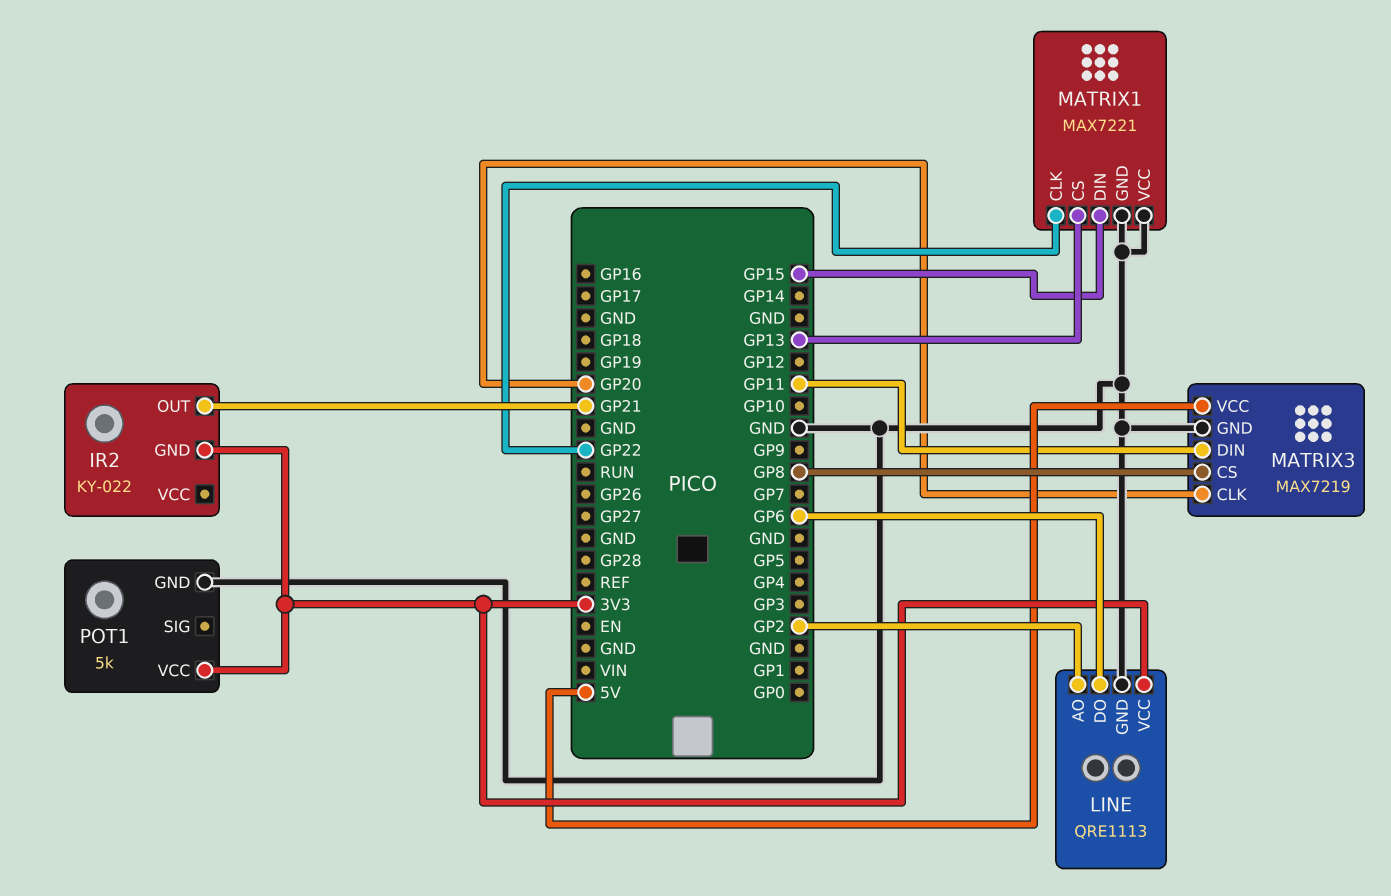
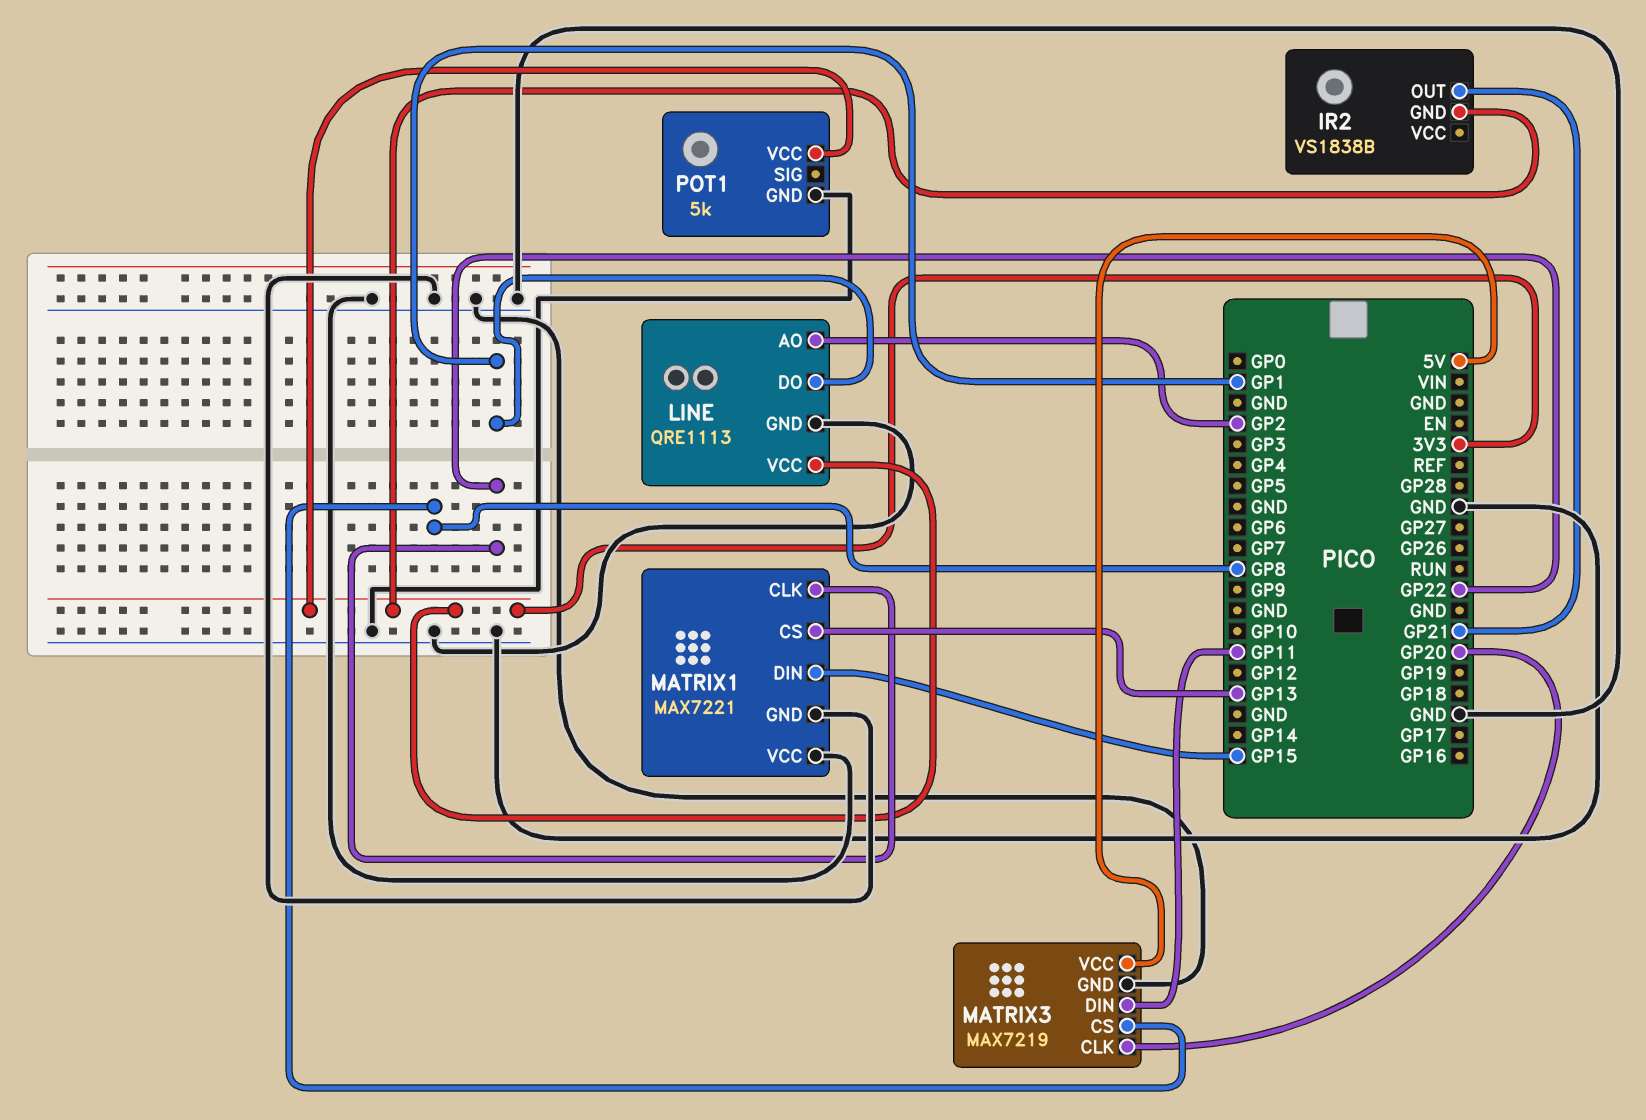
IR2: KY-022 -> VS1838B
LINE pin DO: GP6 -> GP1

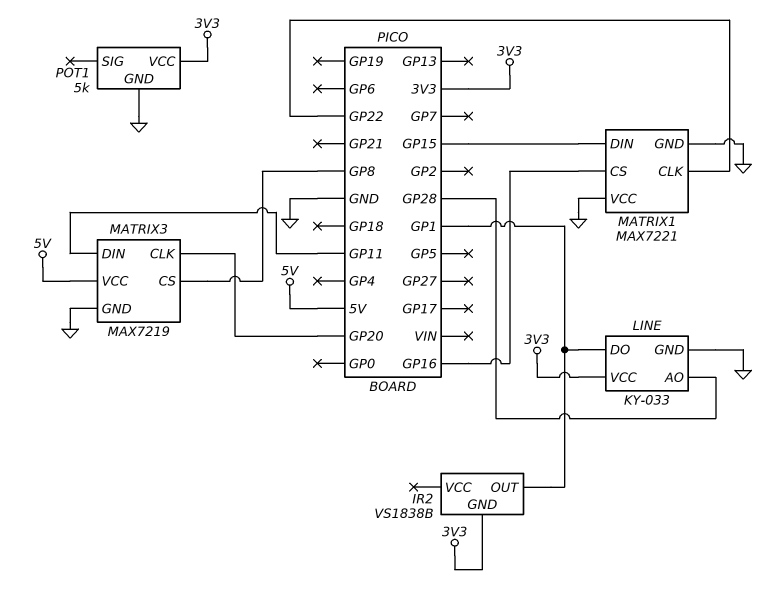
IR2 pin OUT: GP21 -> GP1
LINE: QRE1113 -> KY-033
LINE pin AO: GP2 -> GP28
MATRIX1 pin CS: GP13 -> GP16

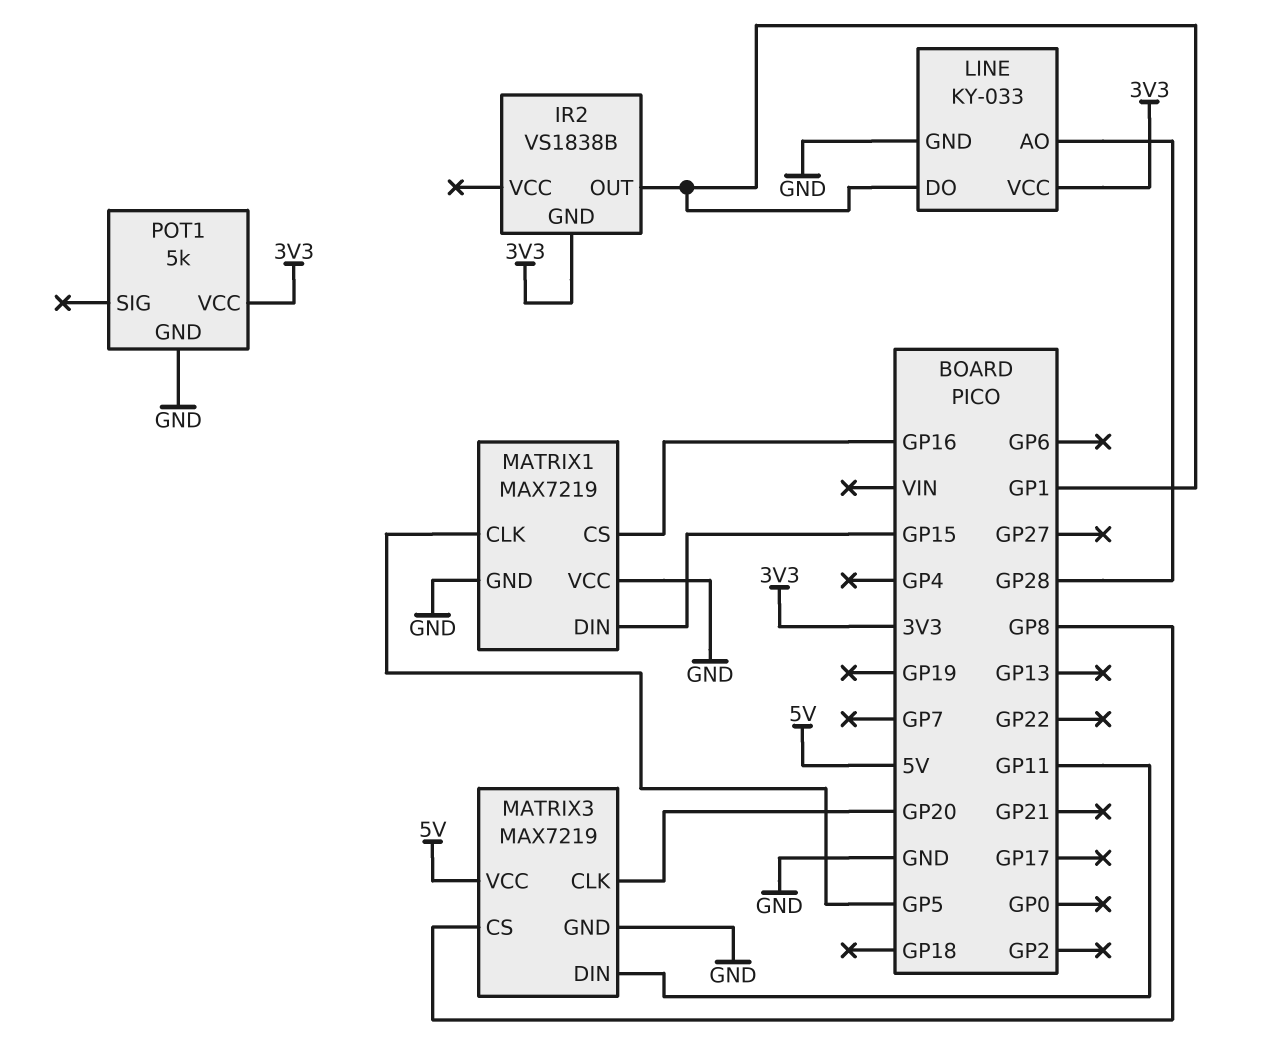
MATRIX1: MAX7221 -> MAX7219
MATRIX1 pin CLK: GP22 -> GP5

